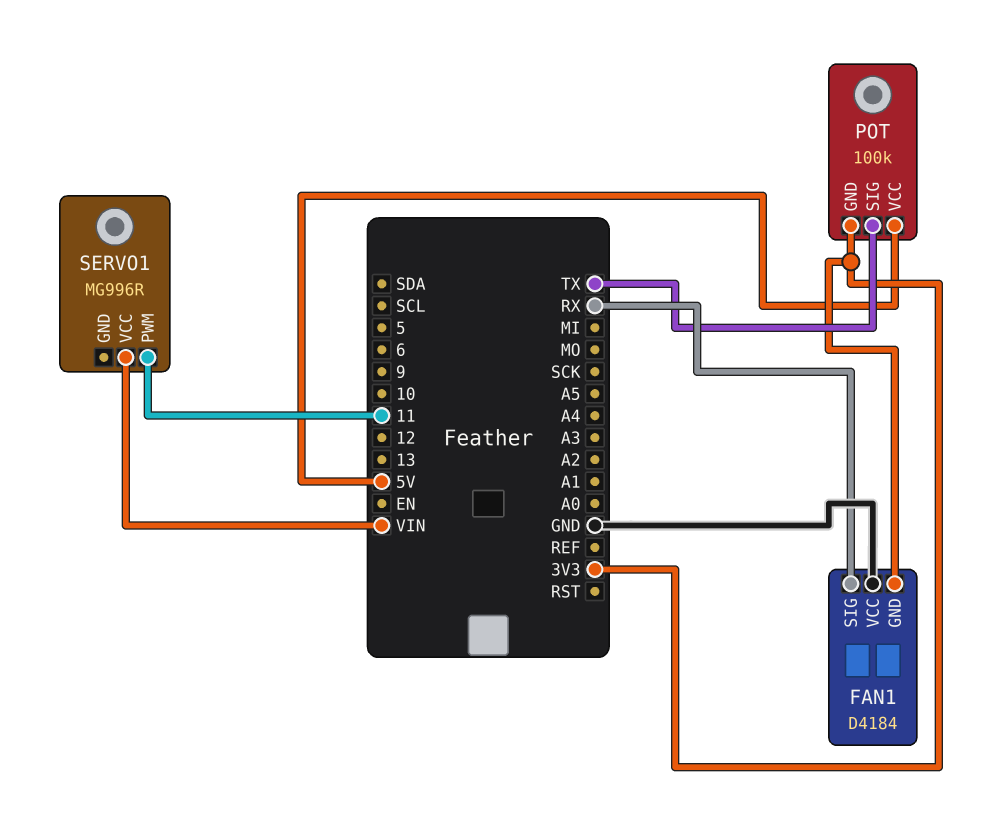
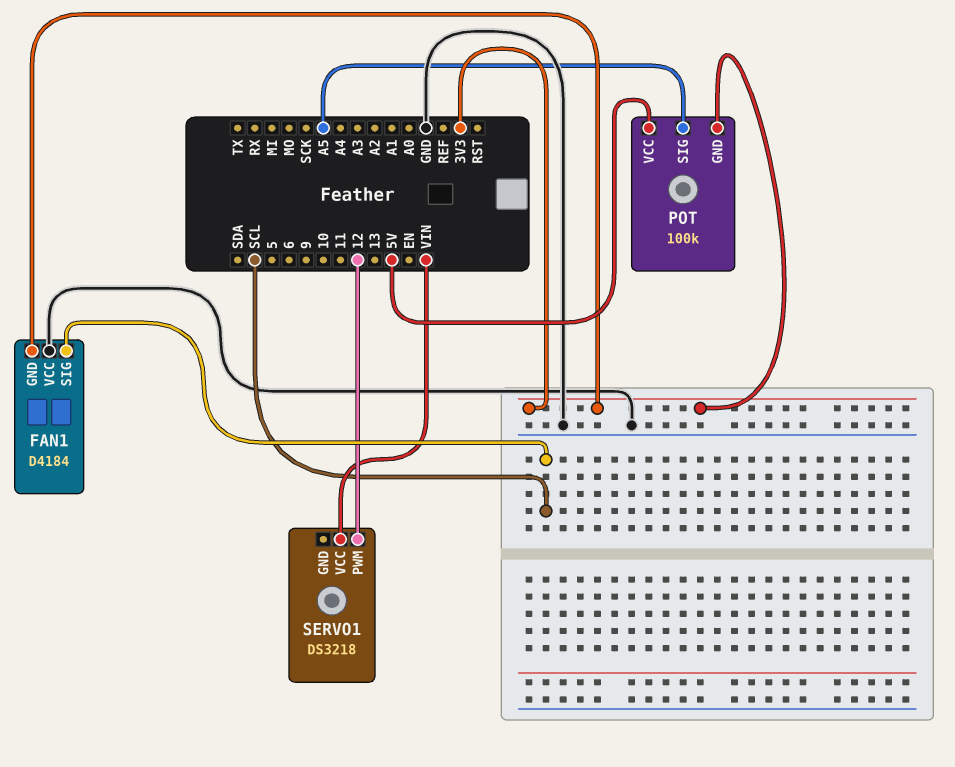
FAN1 pin SIG: RX -> SCL
POT pin SIG: TX -> A5
SERVO1: MG996R -> DS3218
SERVO1 pin PWM: 11 -> 12

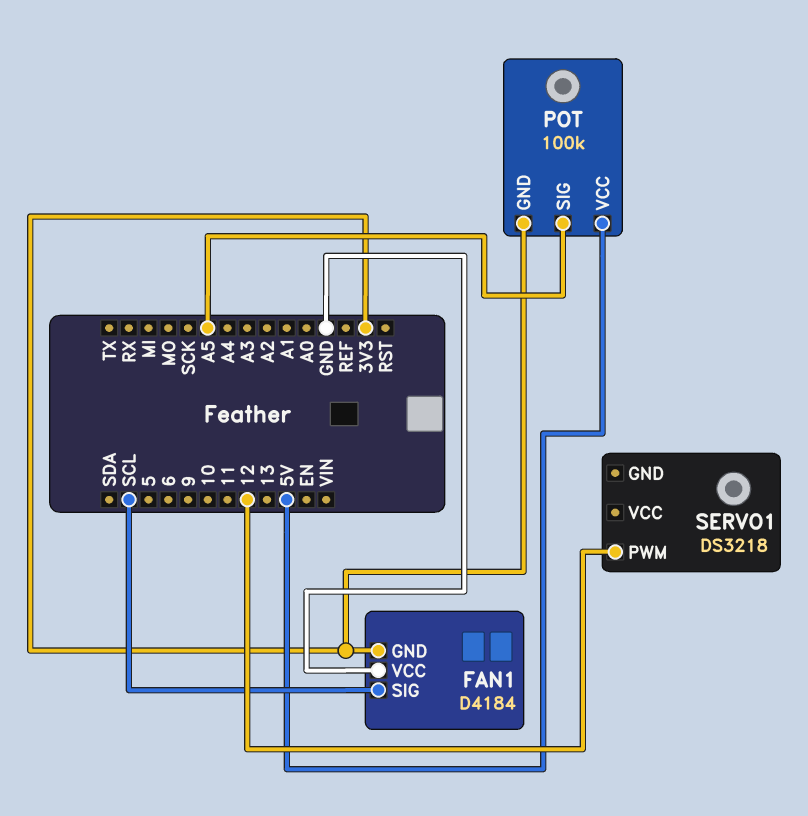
SERVO1 pin VCC: VIN -> none

